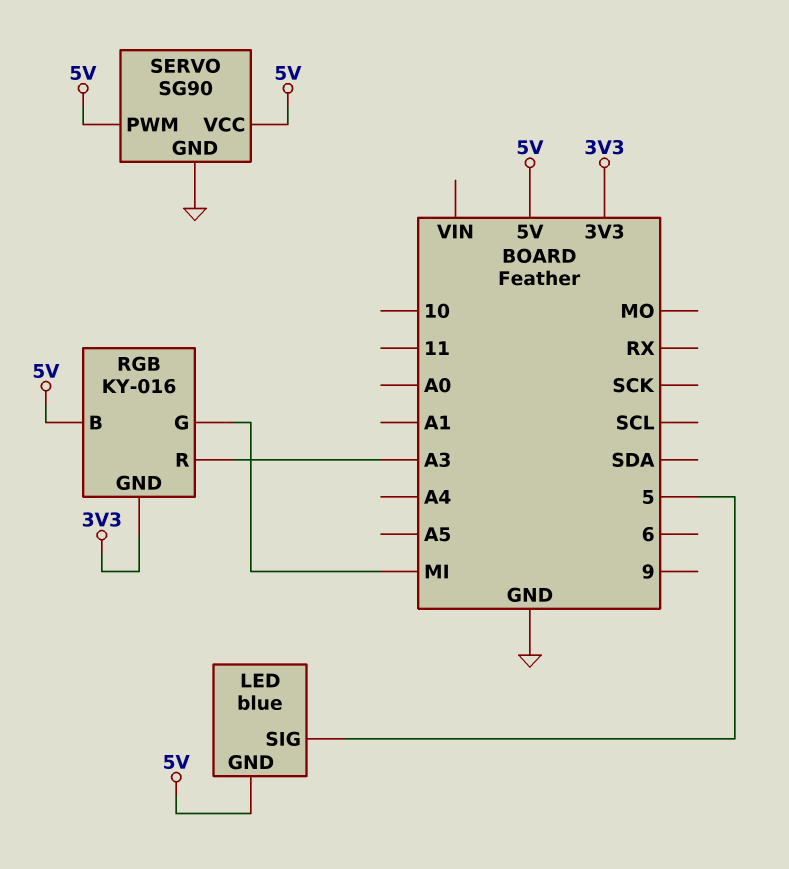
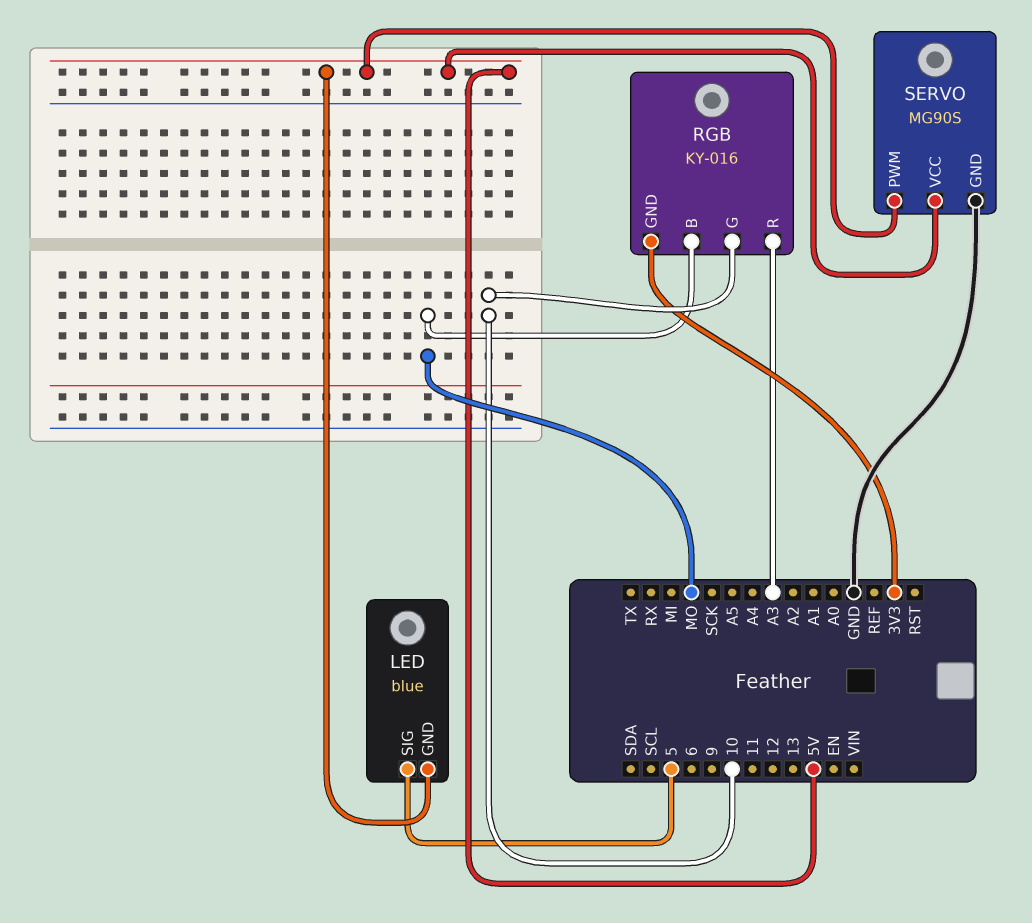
RGB pin B: 5V -> MO
RGB pin G: MI -> 10
SERVO: SG90 -> MG90S

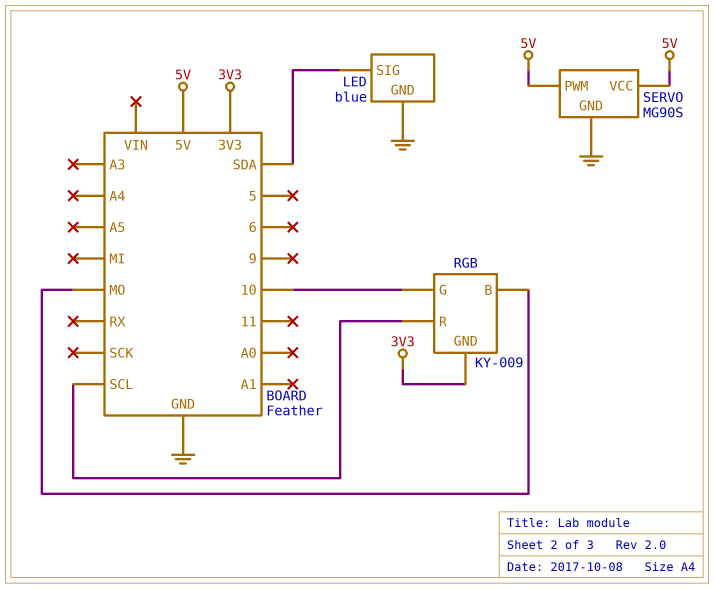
LED pin GND: 5V -> GND
LED pin SIG: 5 -> SDA
RGB: KY-016 -> KY-009
RGB pin R: A3 -> SCL

